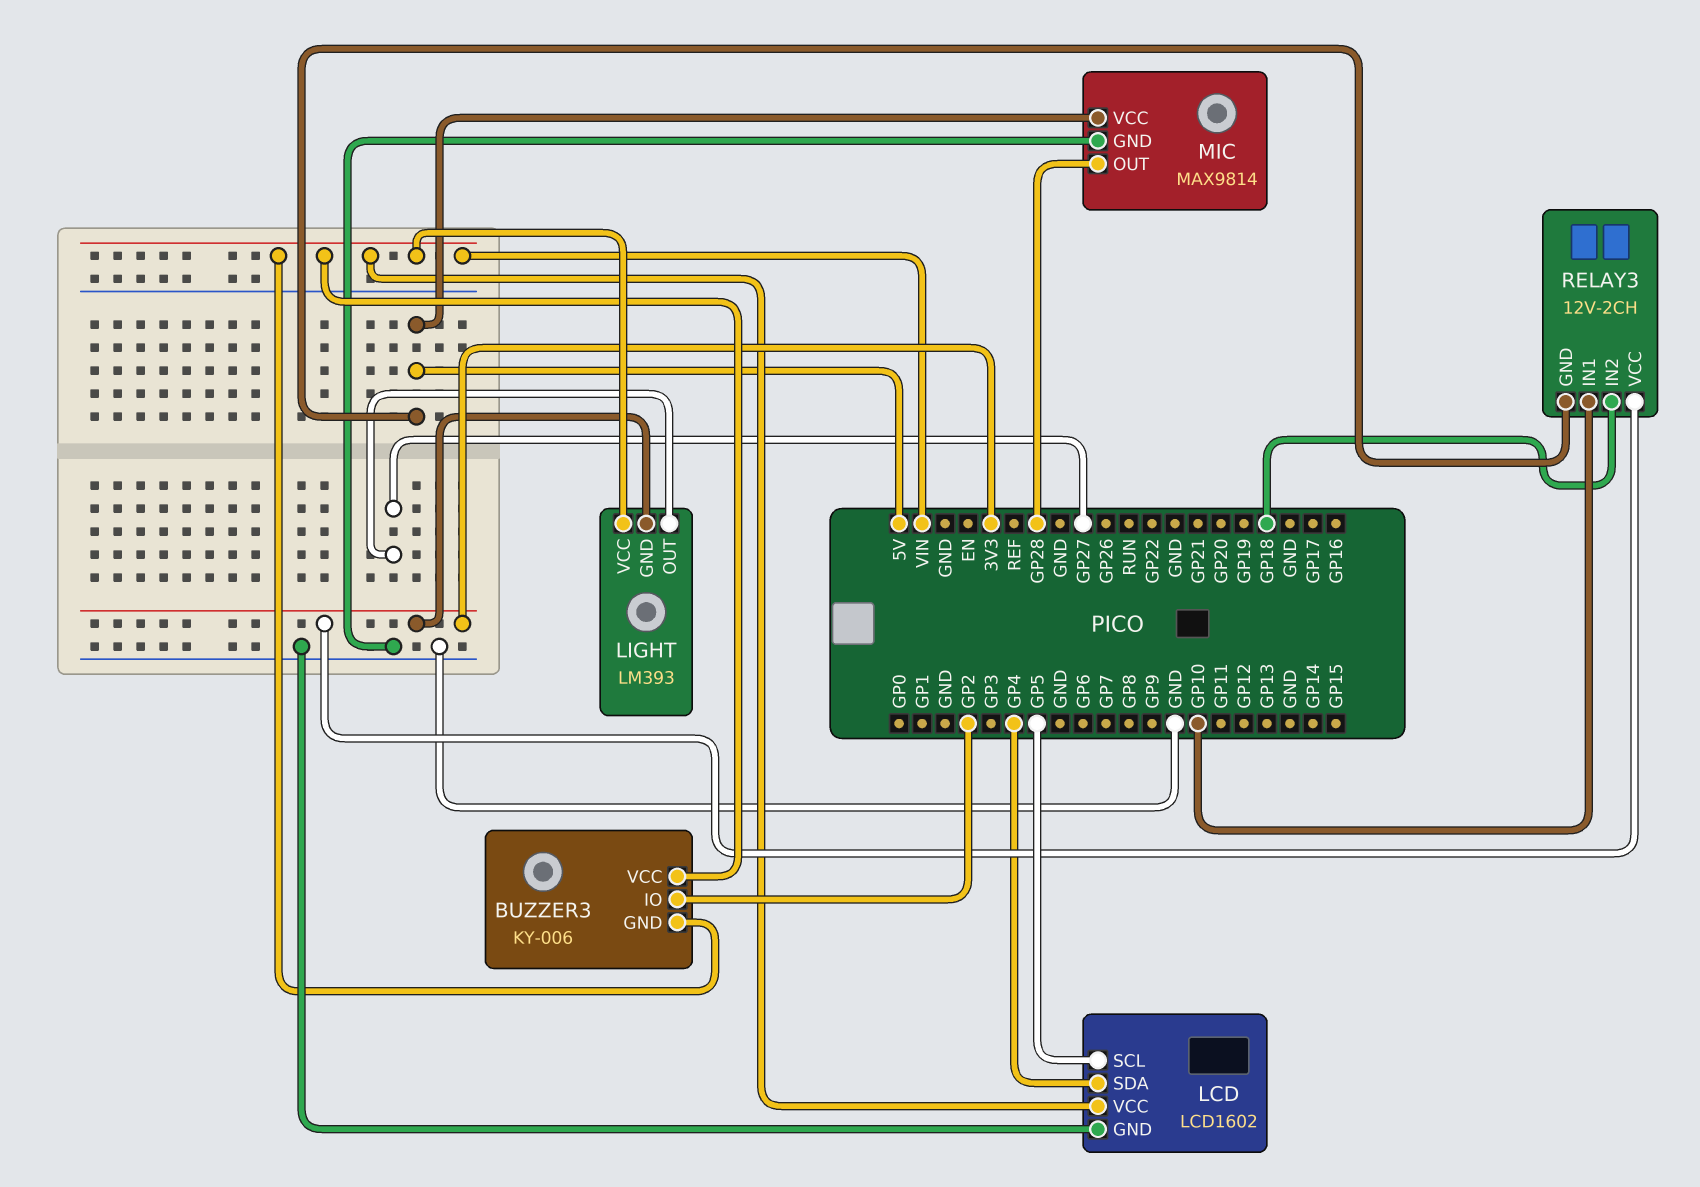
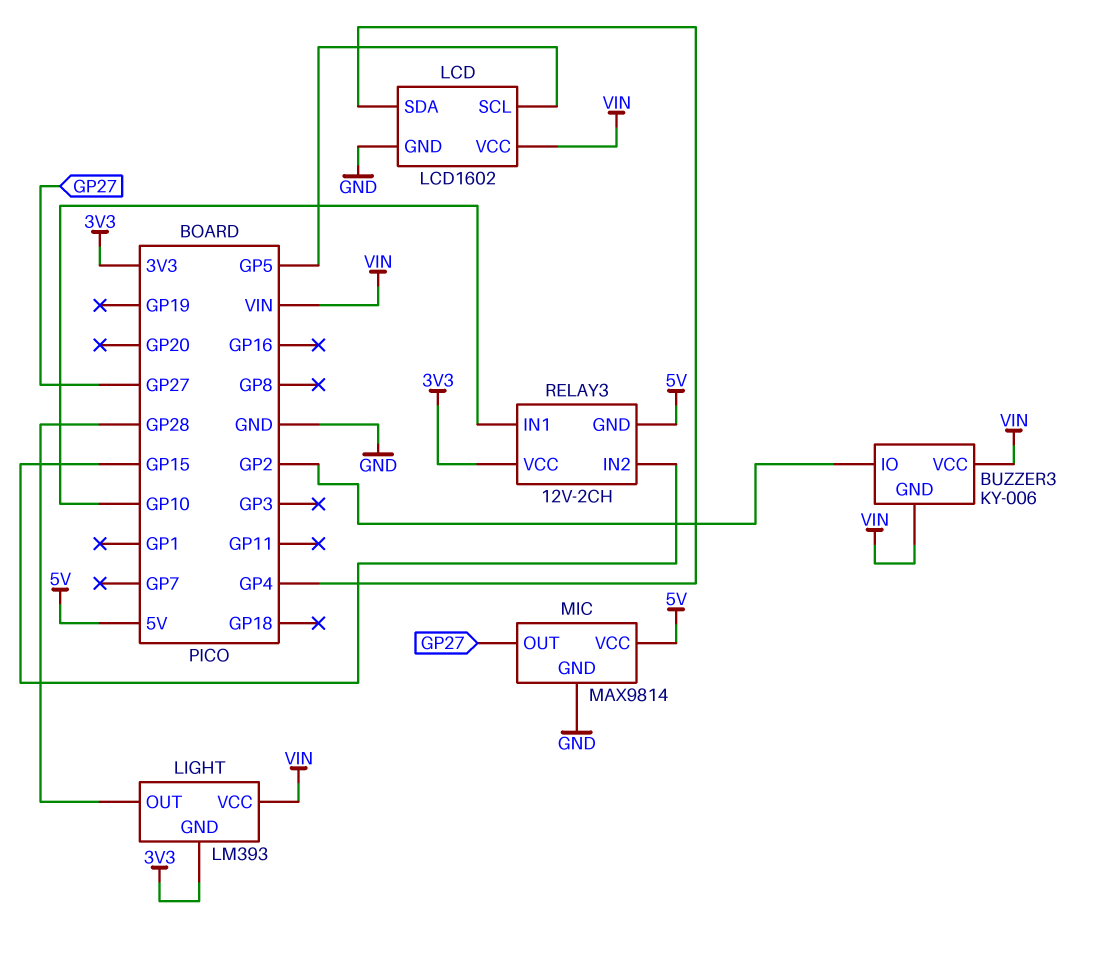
LIGHT pin OUT: GP27 -> GP28
MIC pin OUT: GP28 -> GP27
RELAY3 pin IN2: GP18 -> GP15

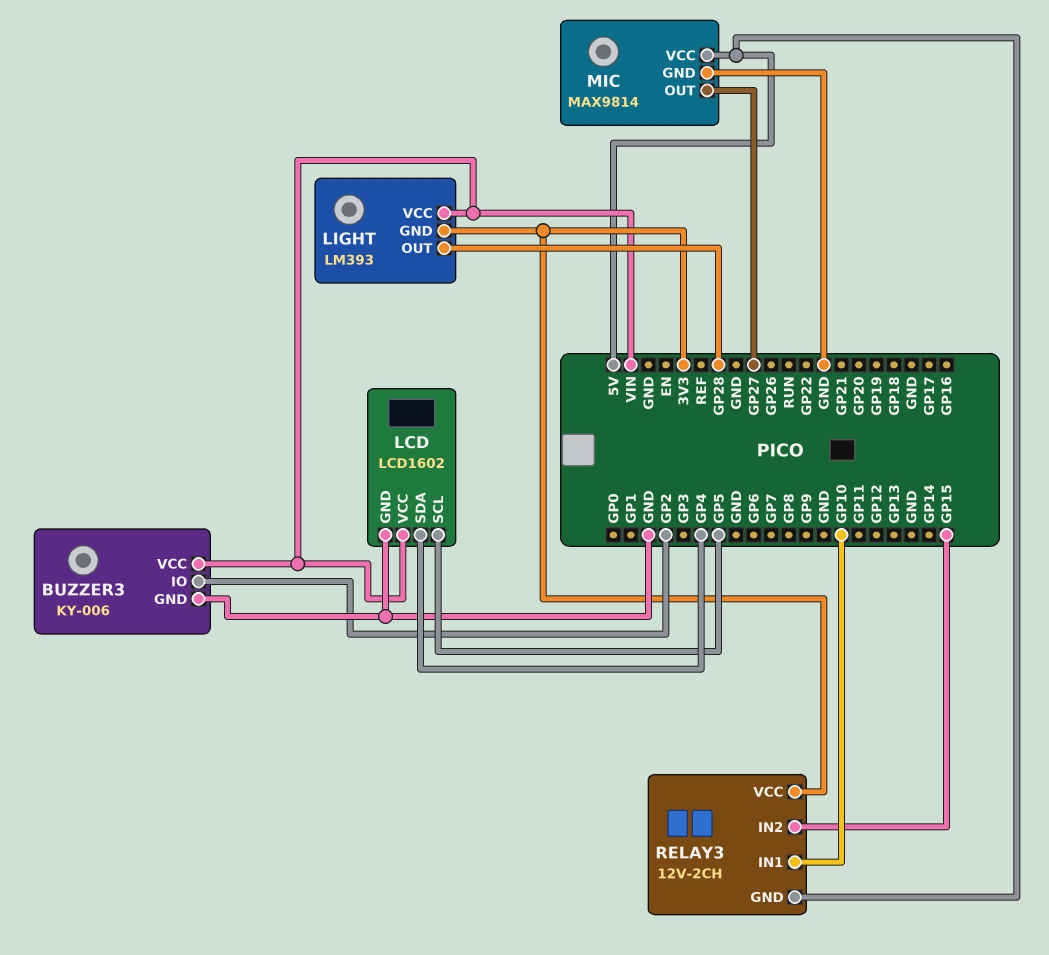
BUZZER3 pin GND: VIN -> GND

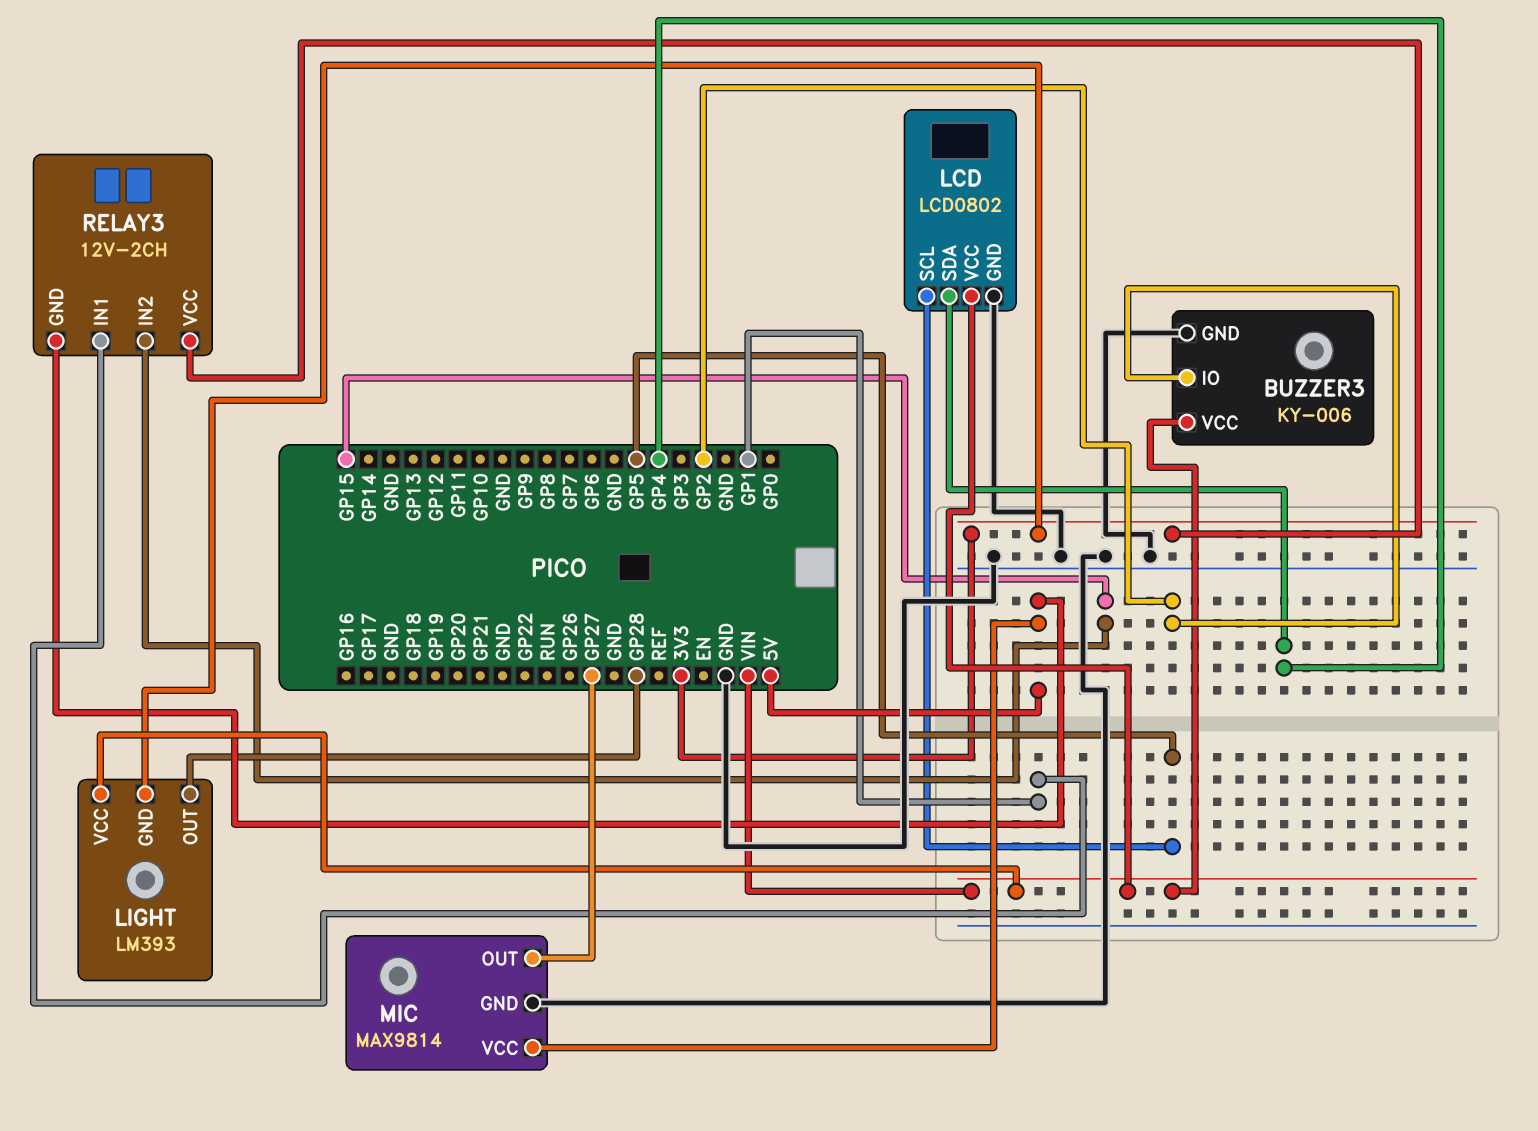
LCD: LCD1602 -> LCD0802
RELAY3 pin IN1: GP10 -> GP1

